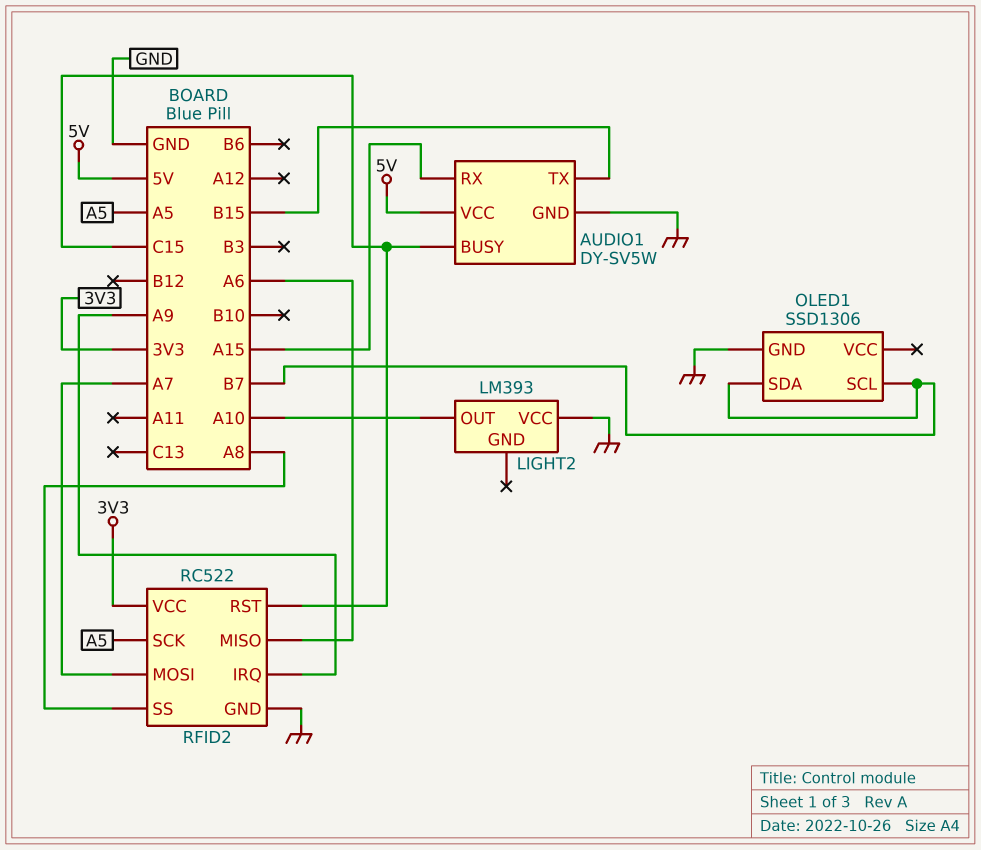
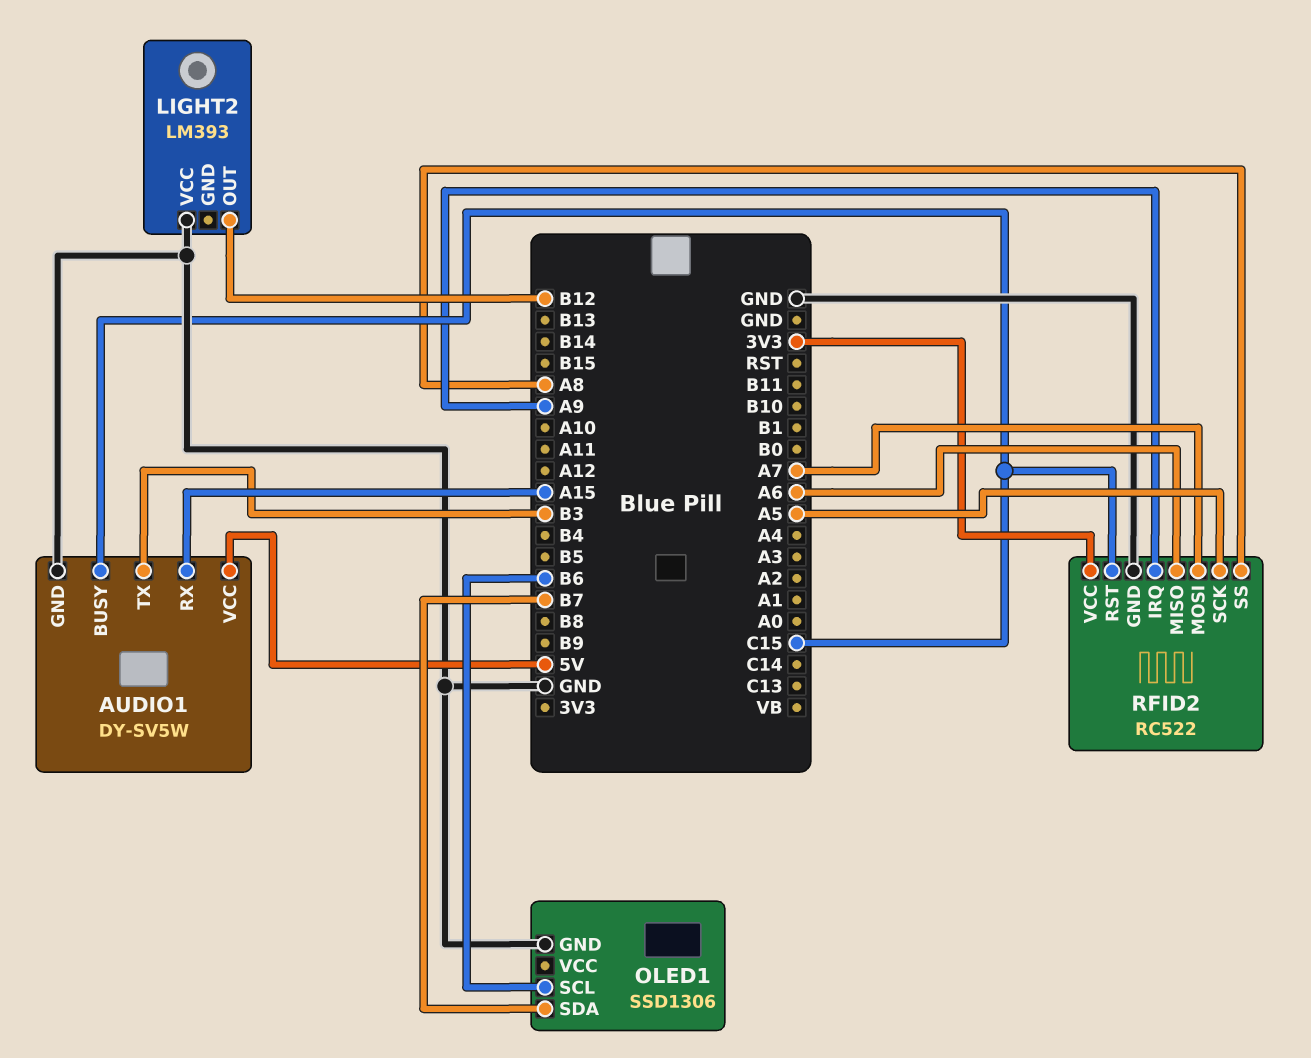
AUDIO1 pin TX: B15 -> B3
LIGHT2 pin OUT: A10 -> B12
OLED1 pin SCL: B7 -> B6

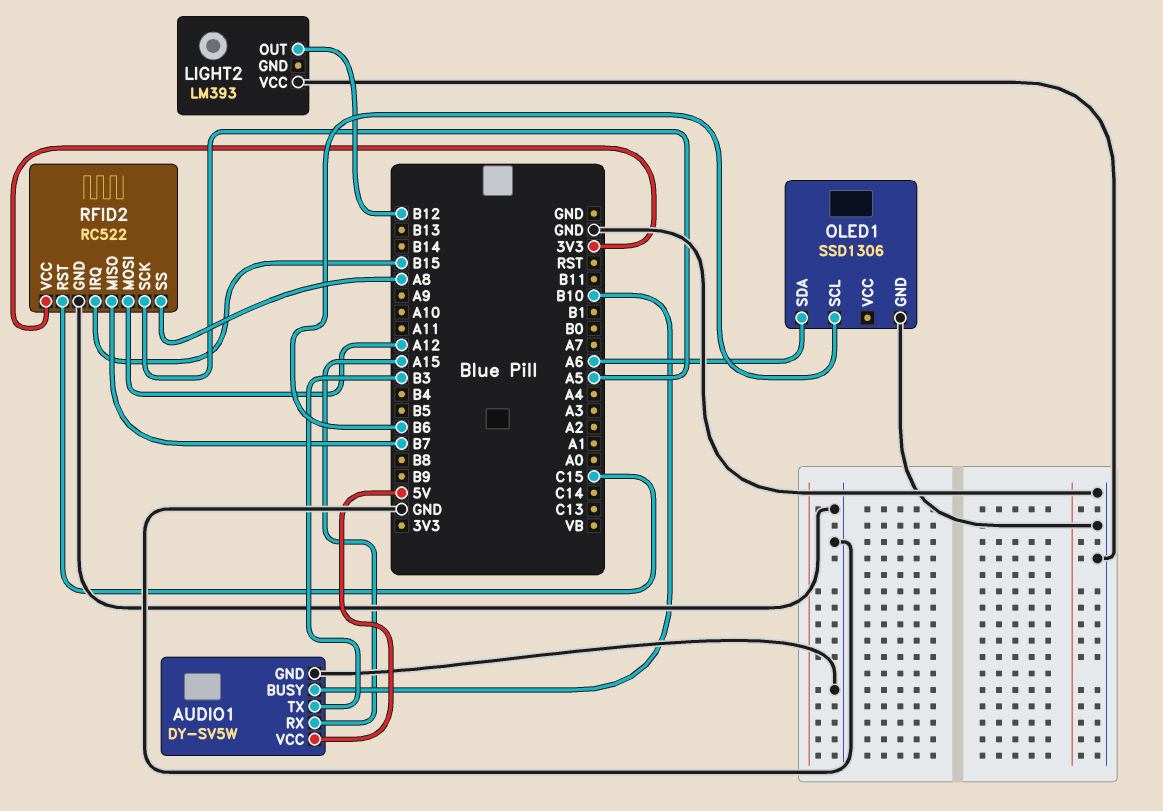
AUDIO1 pin BUSY: C15 -> B10
OLED1 pin SDA: B7 -> A6
RFID2 pin IRQ: A9 -> B15
RFID2 pin MISO: A6 -> B7
RFID2 pin MOSI: A7 -> A12

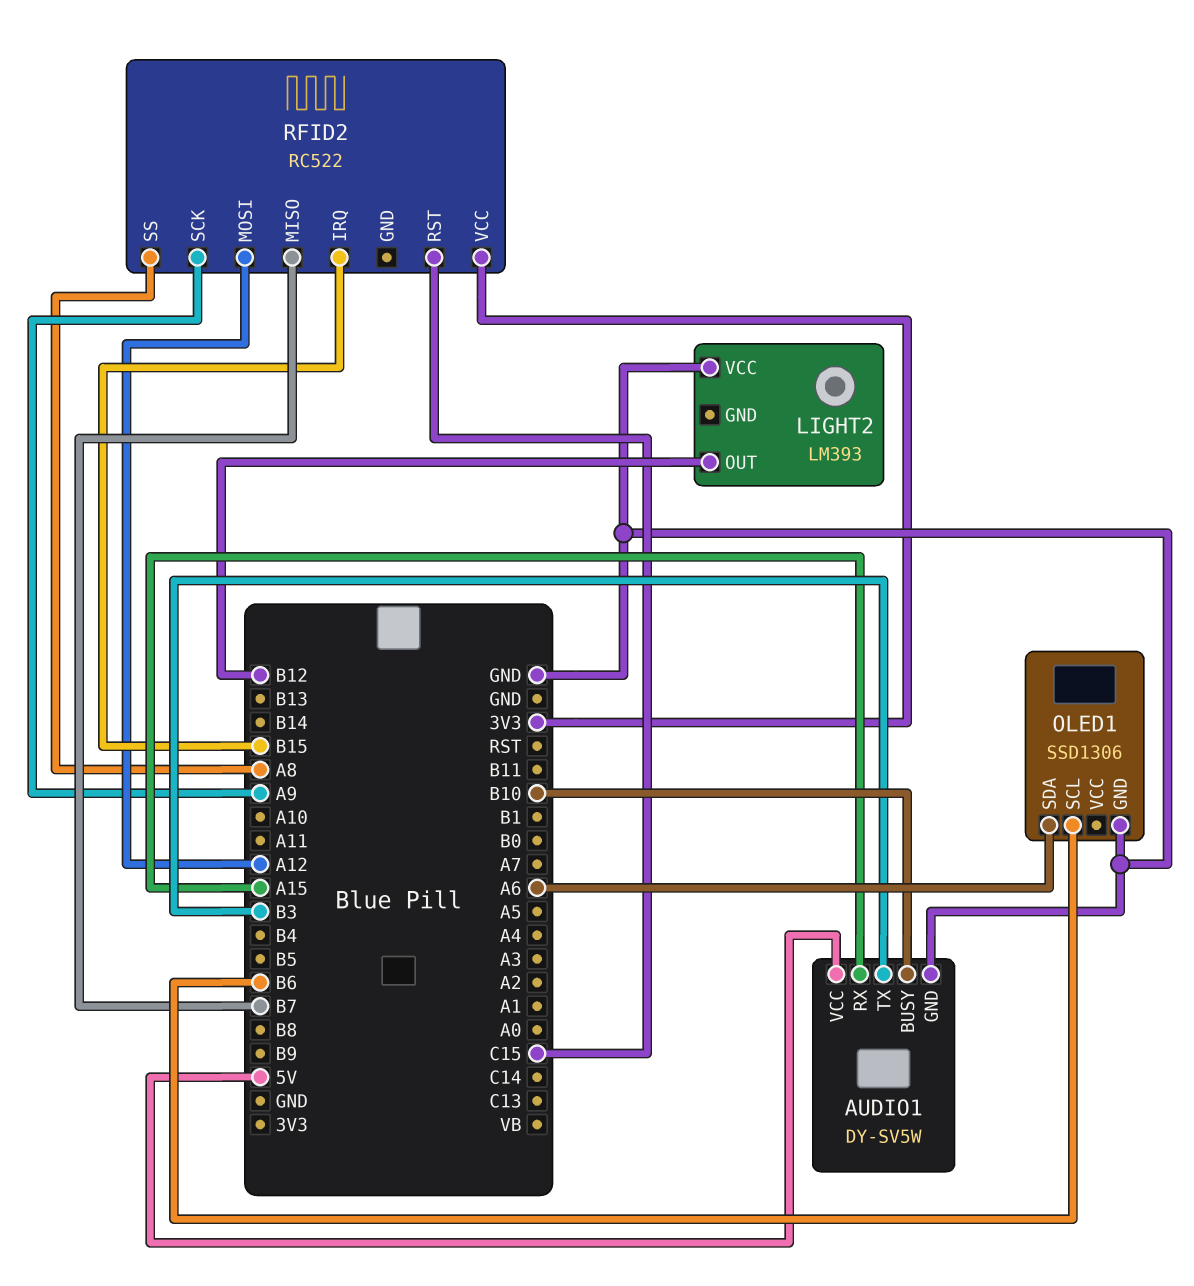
RFID2 pin GND: GND -> none
RFID2 pin SCK: A5 -> A9

